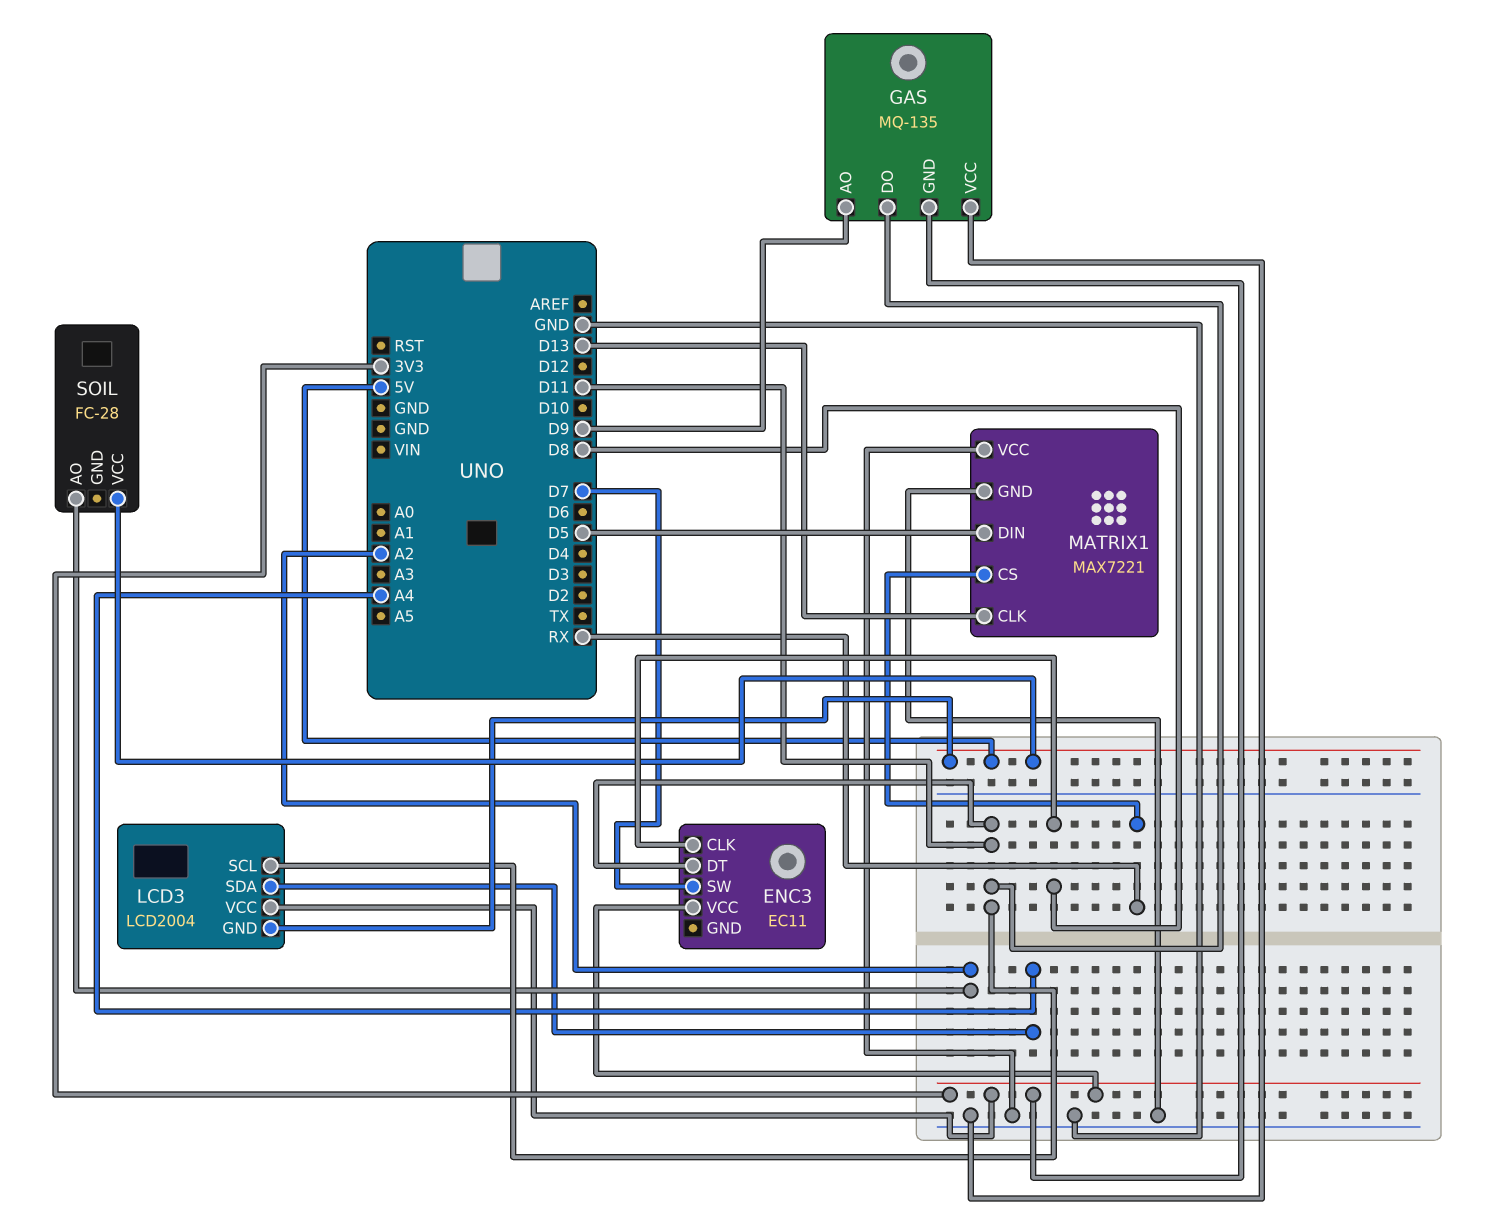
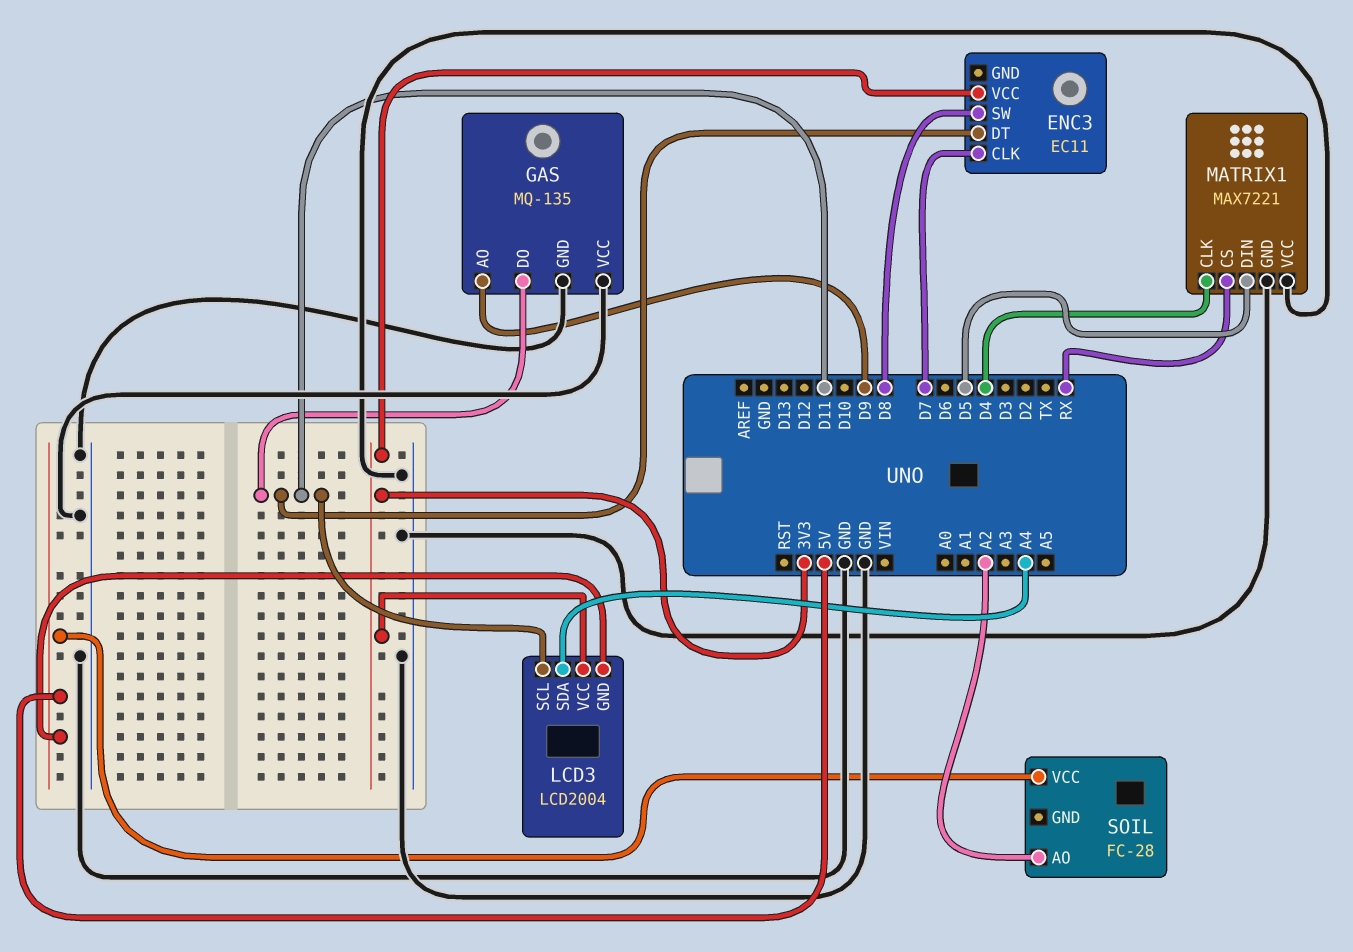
ENC3 pin CLK: D8 -> D7
ENC3 pin SW: D7 -> D8
GAS pin GND: 3V3 -> GND
MATRIX1 pin CLK: D13 -> D4

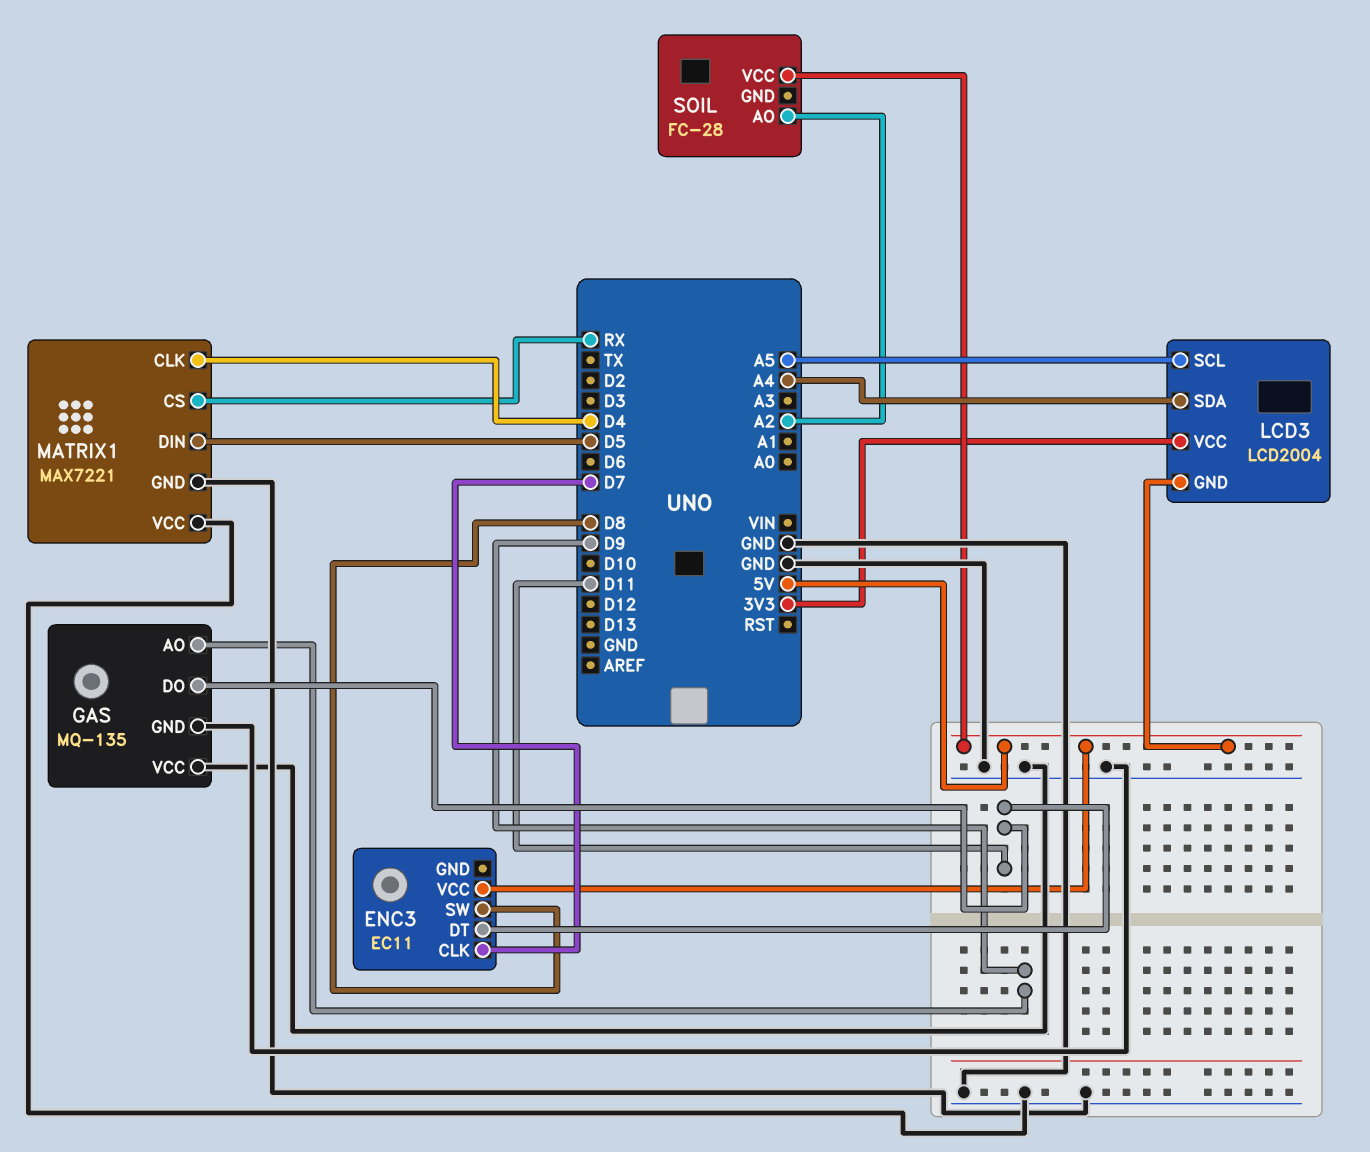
ENC3 pin VCC: 3V3 -> 5V
LCD3 pin SCL: D11 -> A5

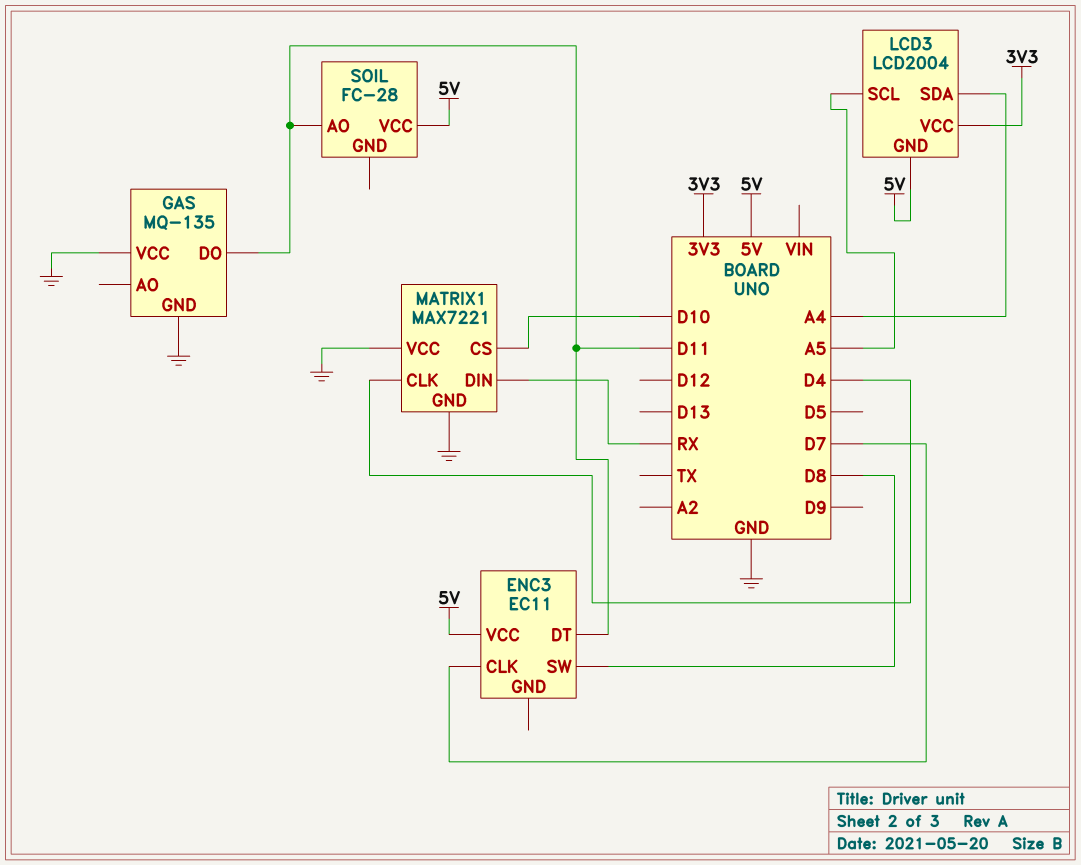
GAS pin AO: D9 -> none
MATRIX1 pin CS: RX -> D10
MATRIX1 pin DIN: D5 -> RX
SOIL pin AO: A2 -> D11

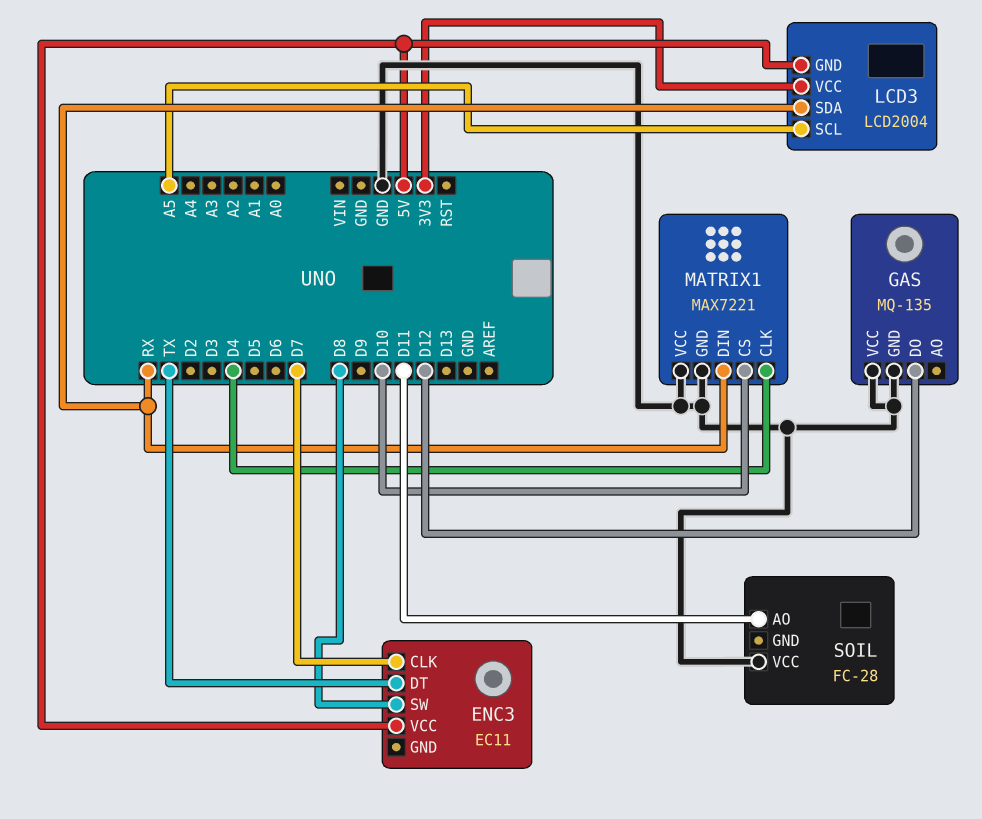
ENC3 pin DT: D11 -> TX
GAS pin DO: D11 -> D12
LCD3 pin SDA: A4 -> RX
SOIL pin VCC: 5V -> GND

